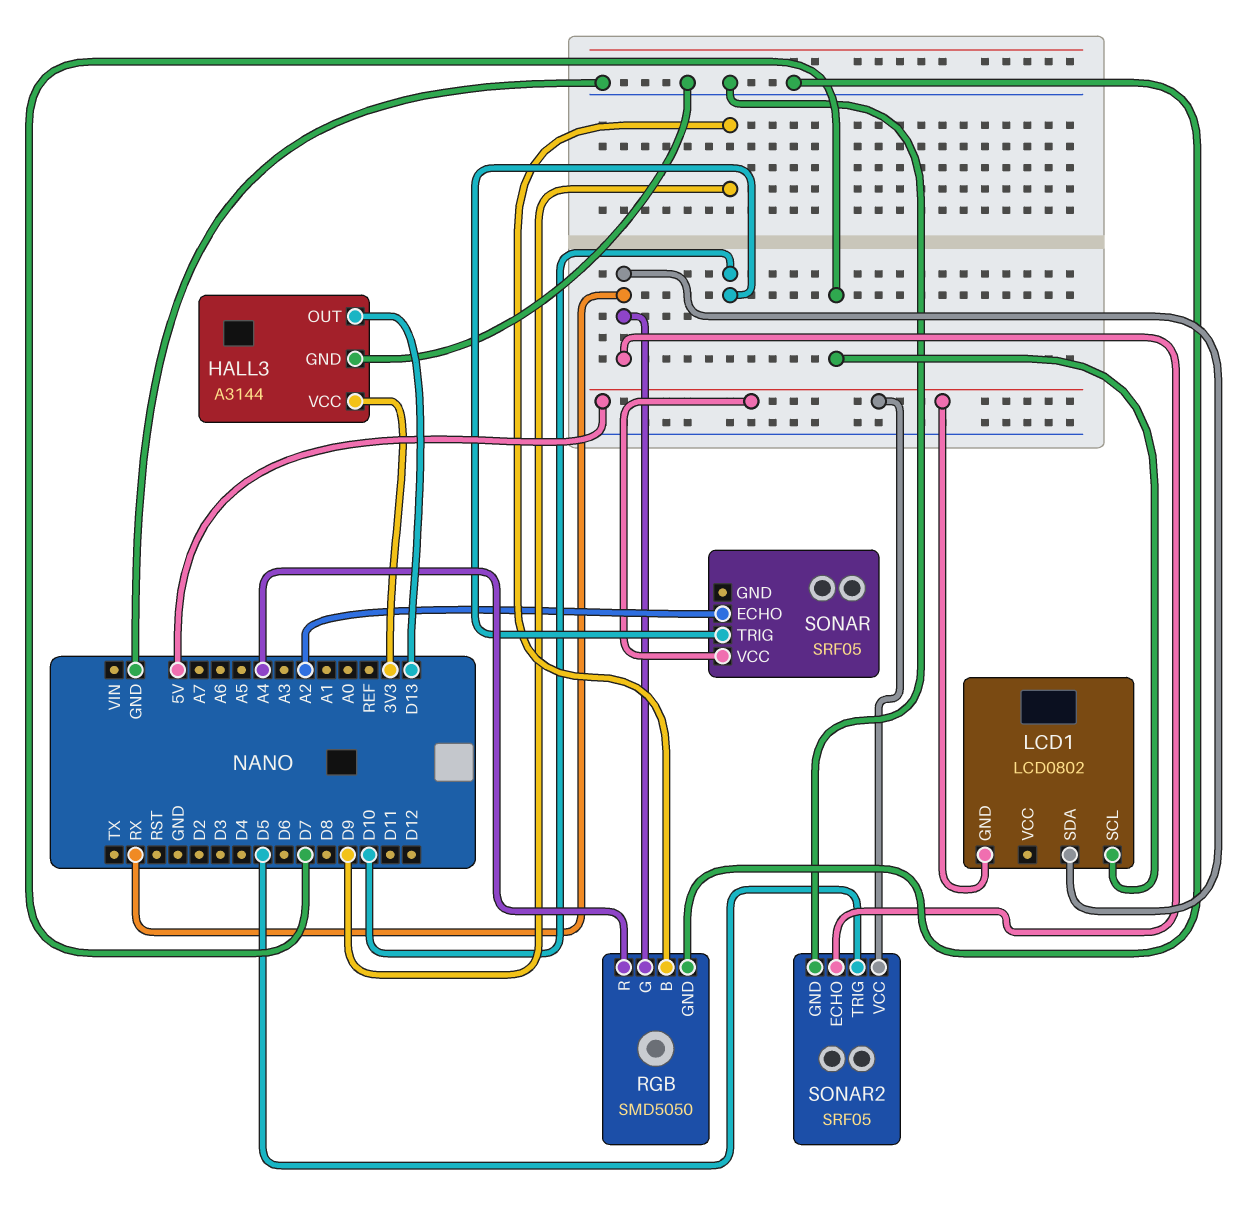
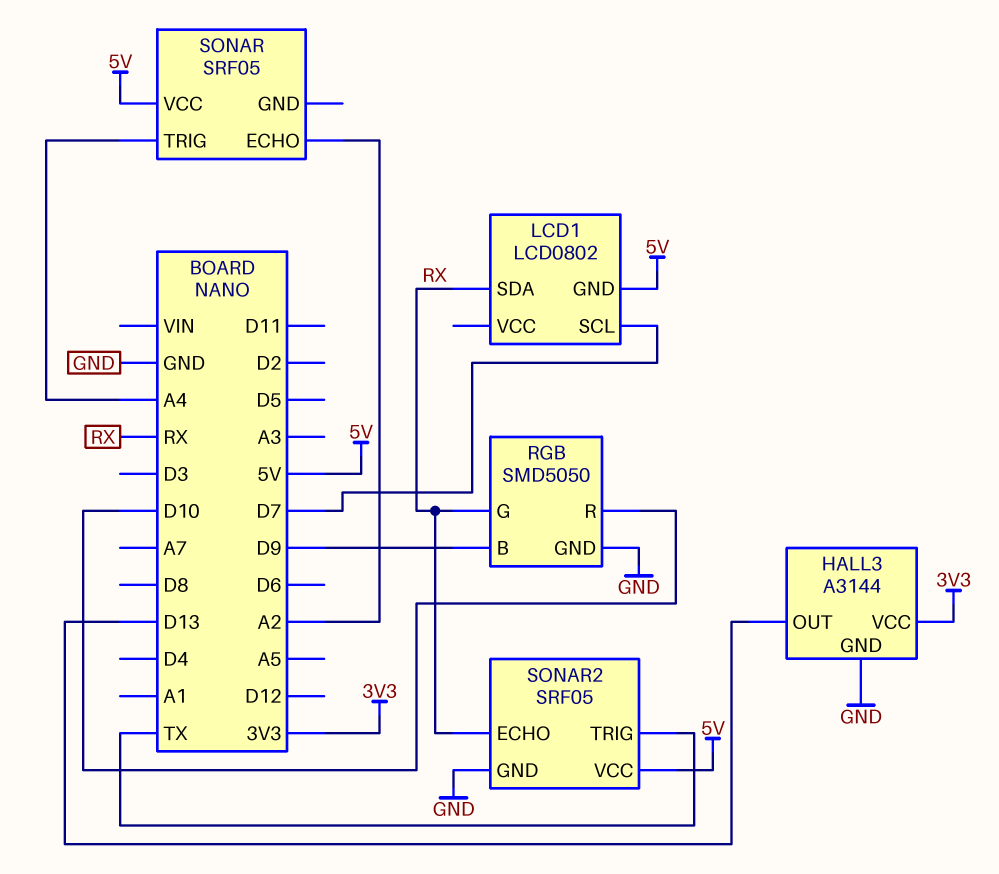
RGB pin R: A4 -> D10
SONAR pin TRIG: D10 -> A4
SONAR2 pin TRIG: D5 -> TX

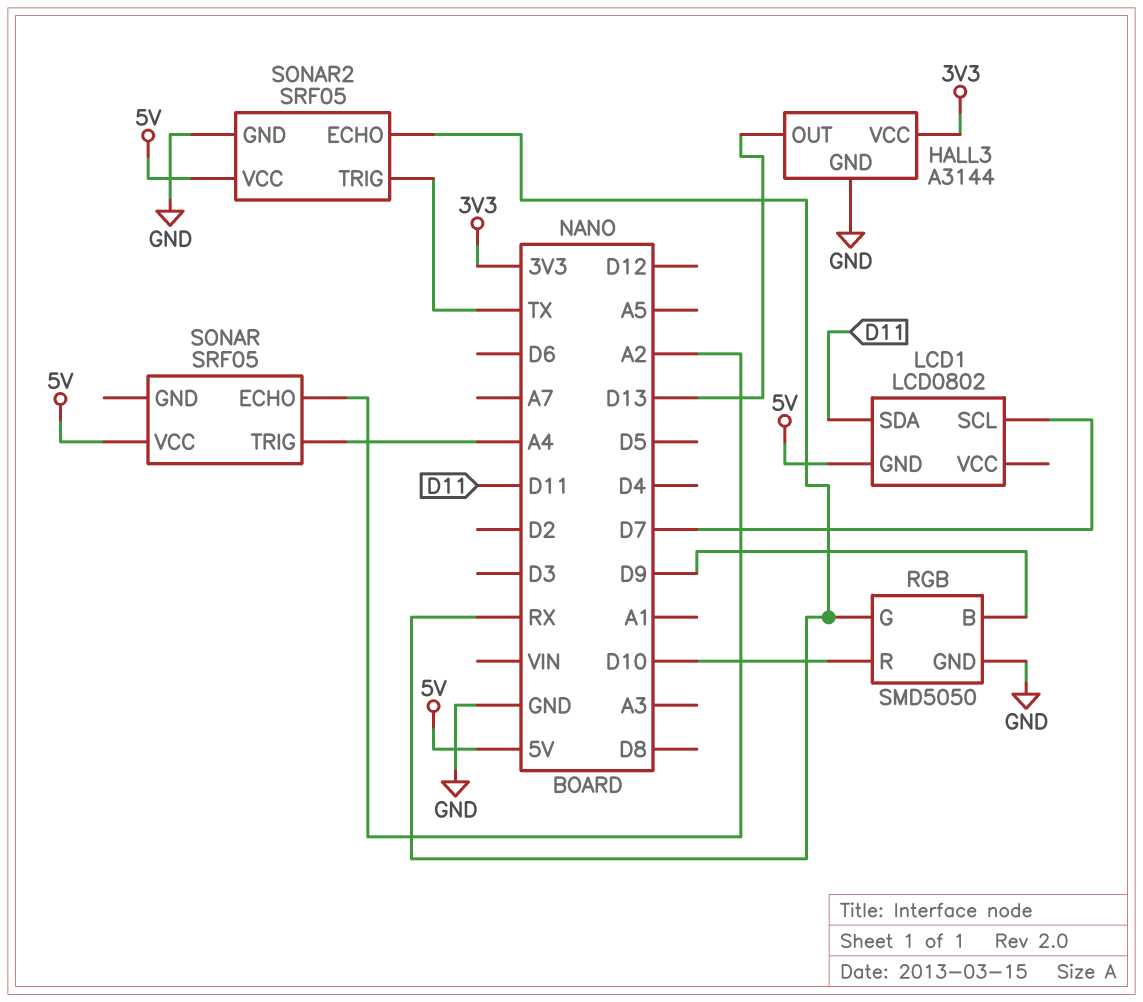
LCD1 pin SDA: RX -> D11

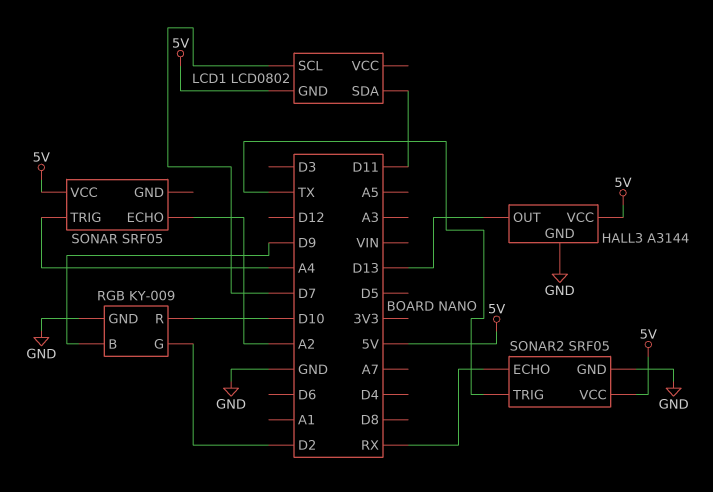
HALL3 pin VCC: 3V3 -> 5V
RGB: SMD5050 -> KY-009
RGB pin G: RX -> D2

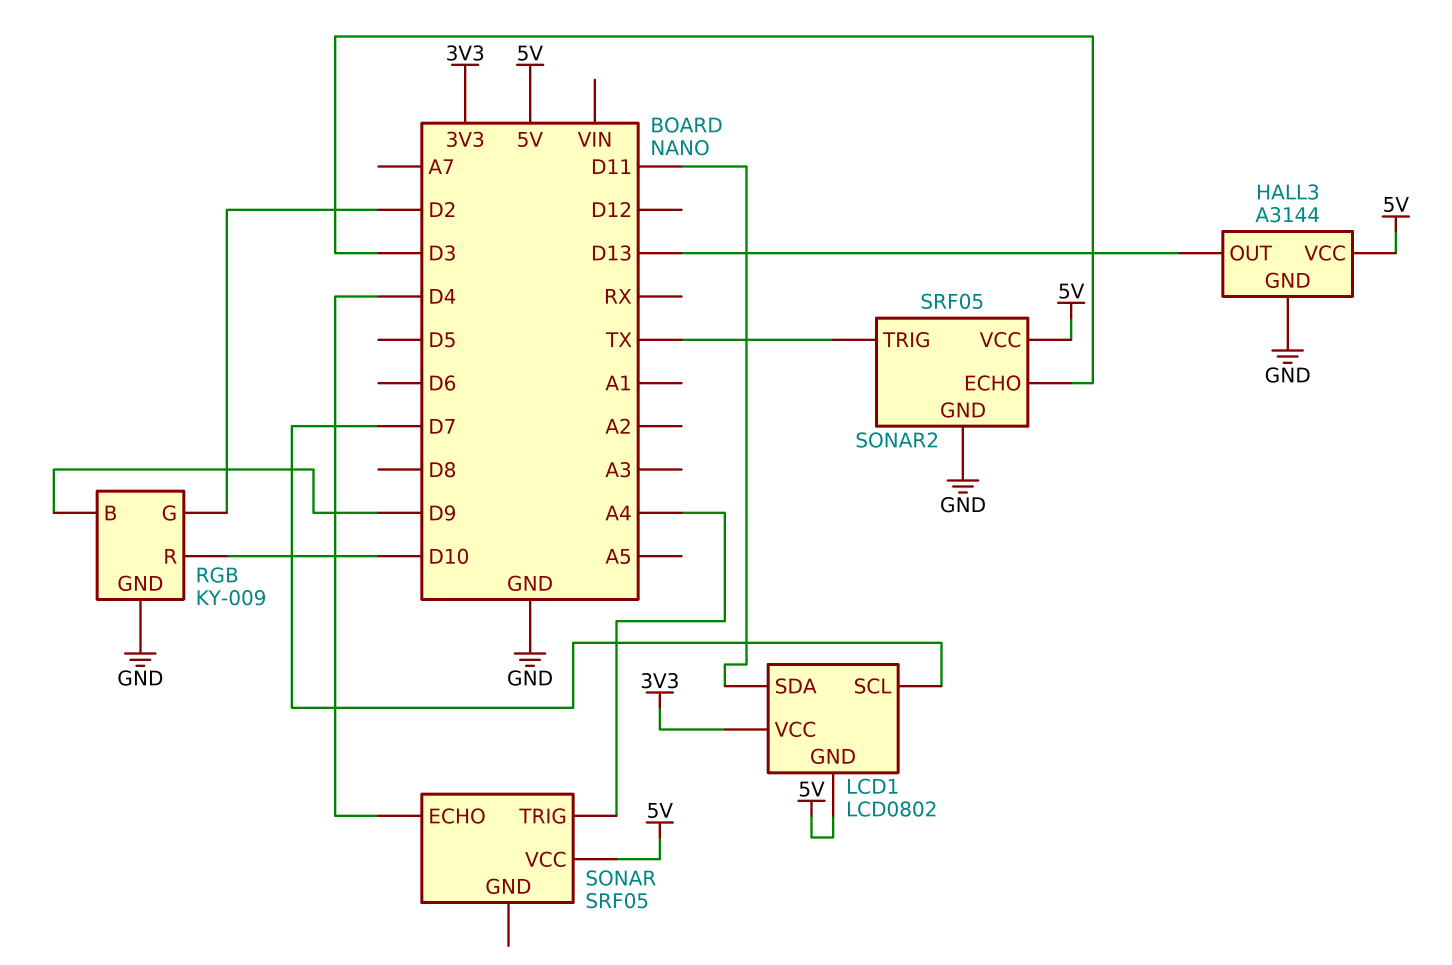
LCD1 pin VCC: none -> 3V3
SONAR pin ECHO: A2 -> D4
SONAR2 pin ECHO: RX -> D3

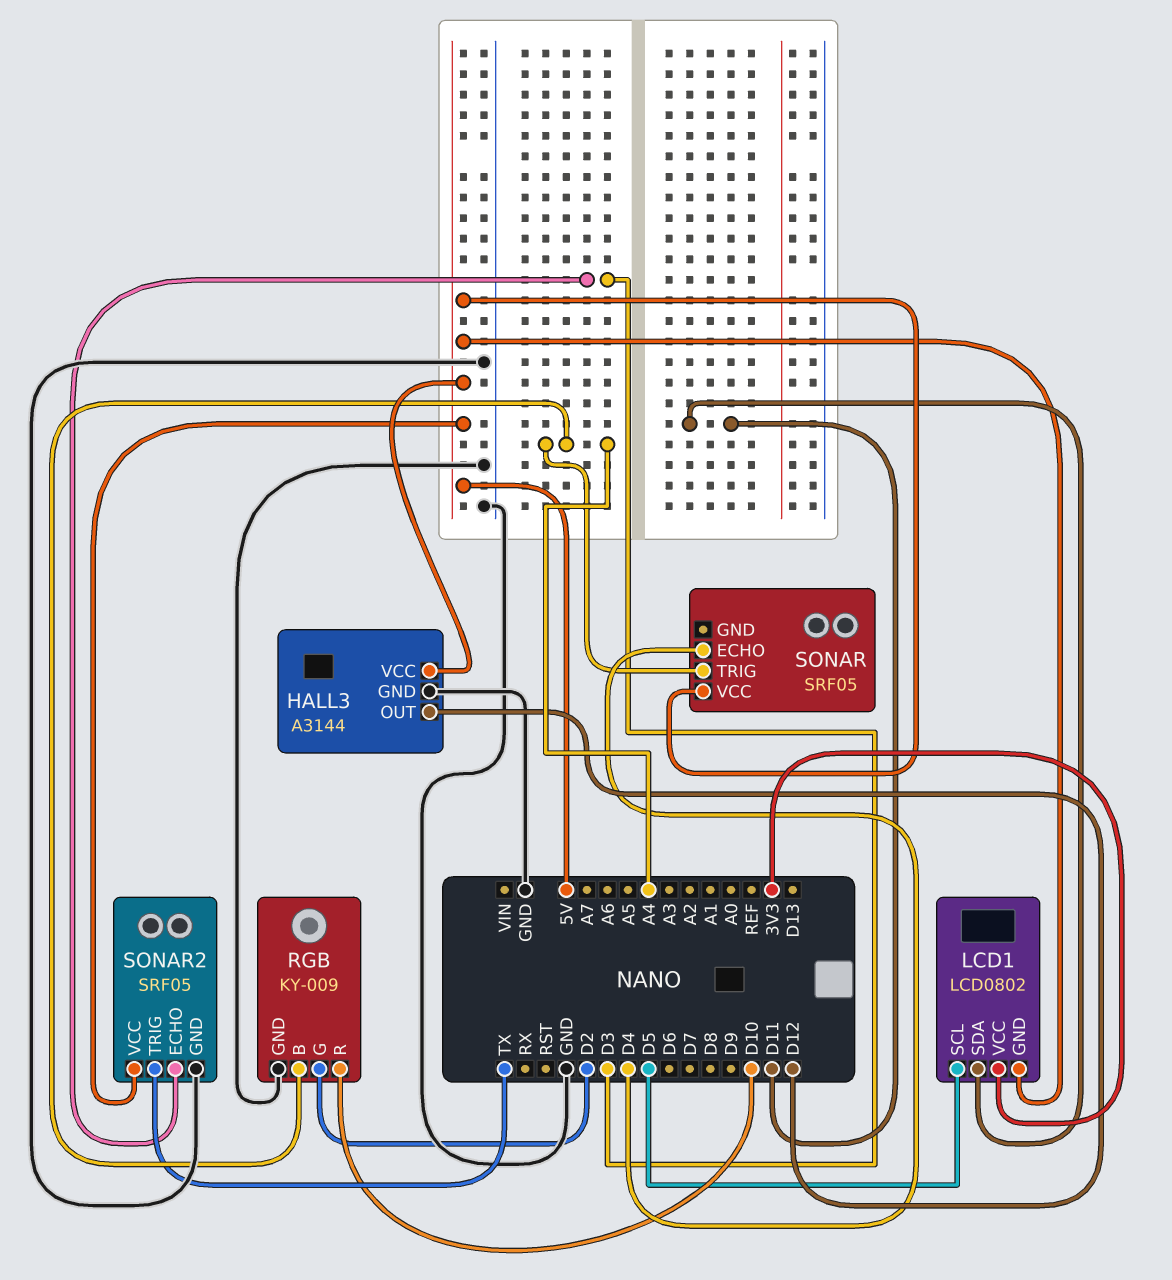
HALL3 pin OUT: D13 -> D12
LCD1 pin SCL: D7 -> D5
RGB pin B: D9 -> A4

